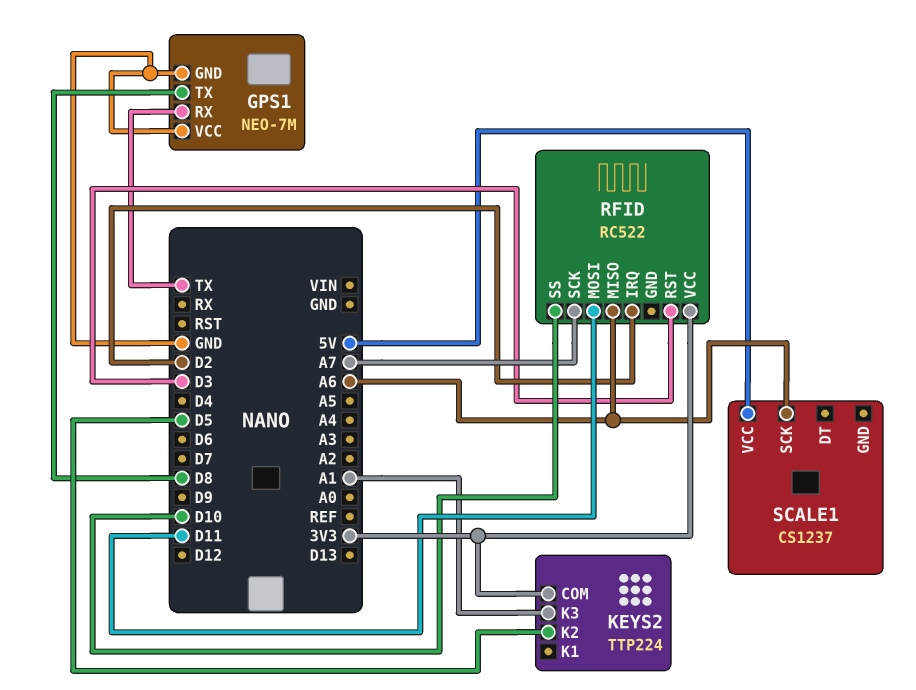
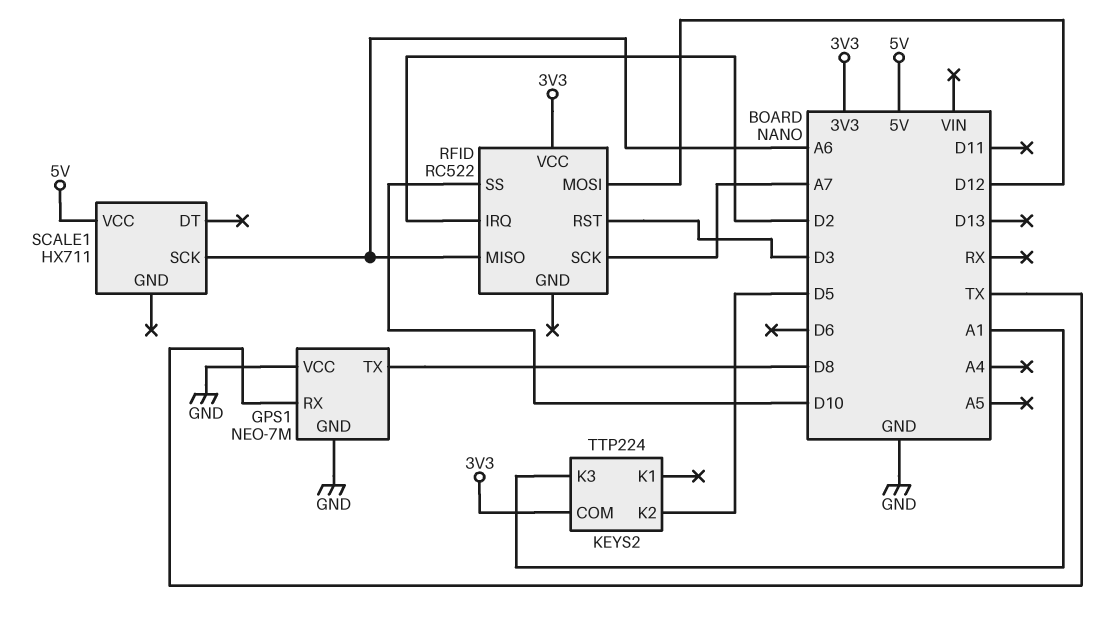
RFID pin MOSI: D11 -> D12
SCALE1: CS1237 -> HX711

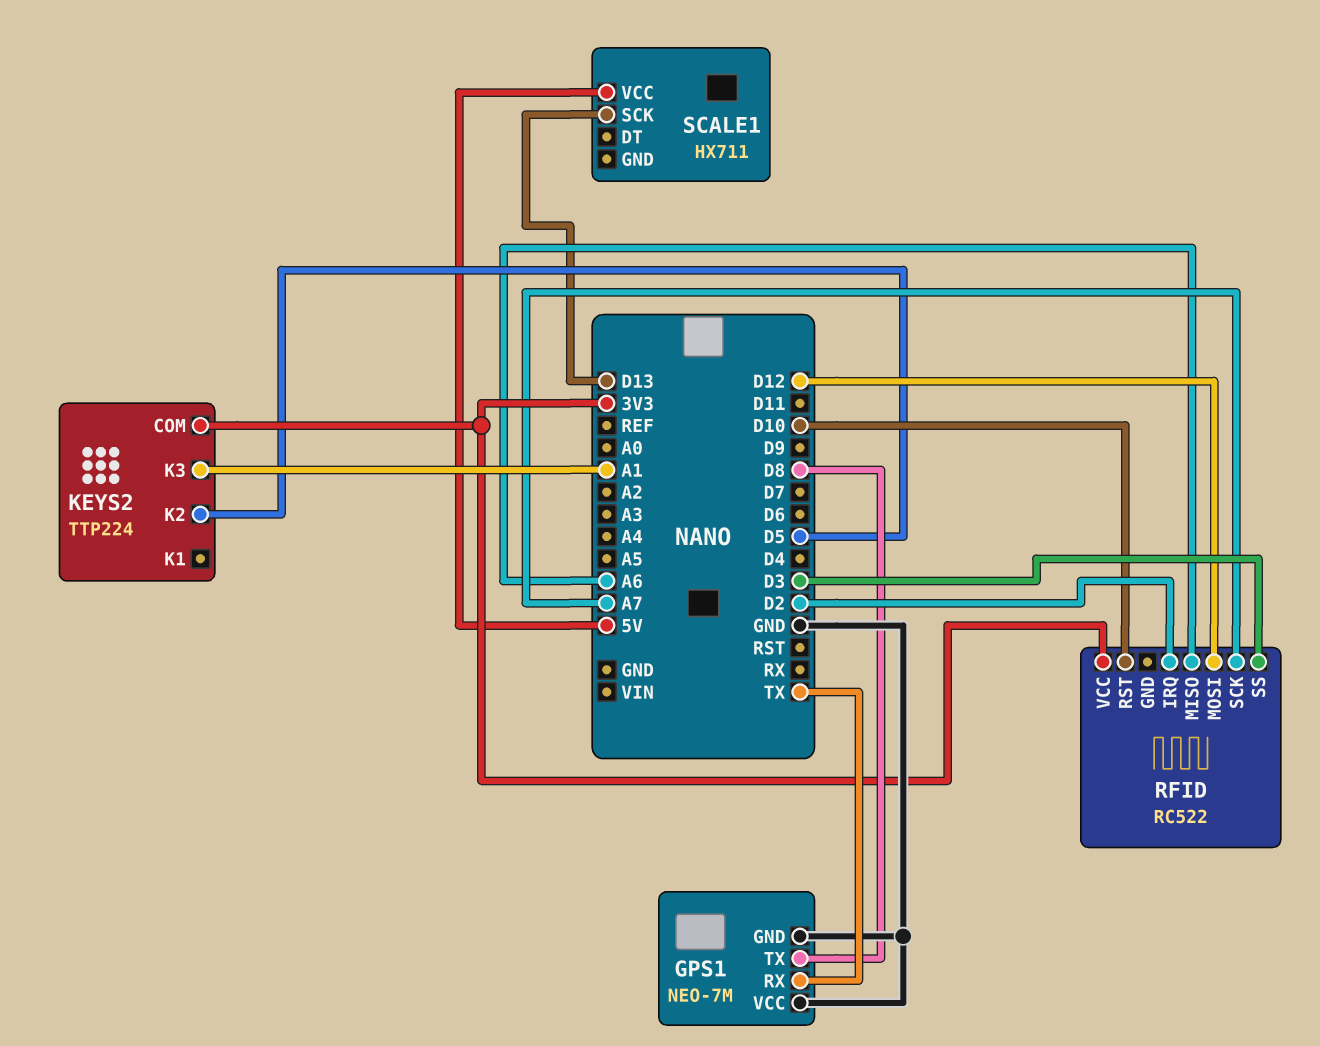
RFID pin RST: D3 -> D10
RFID pin SS: D10 -> D3
SCALE1 pin SCK: A6 -> D13

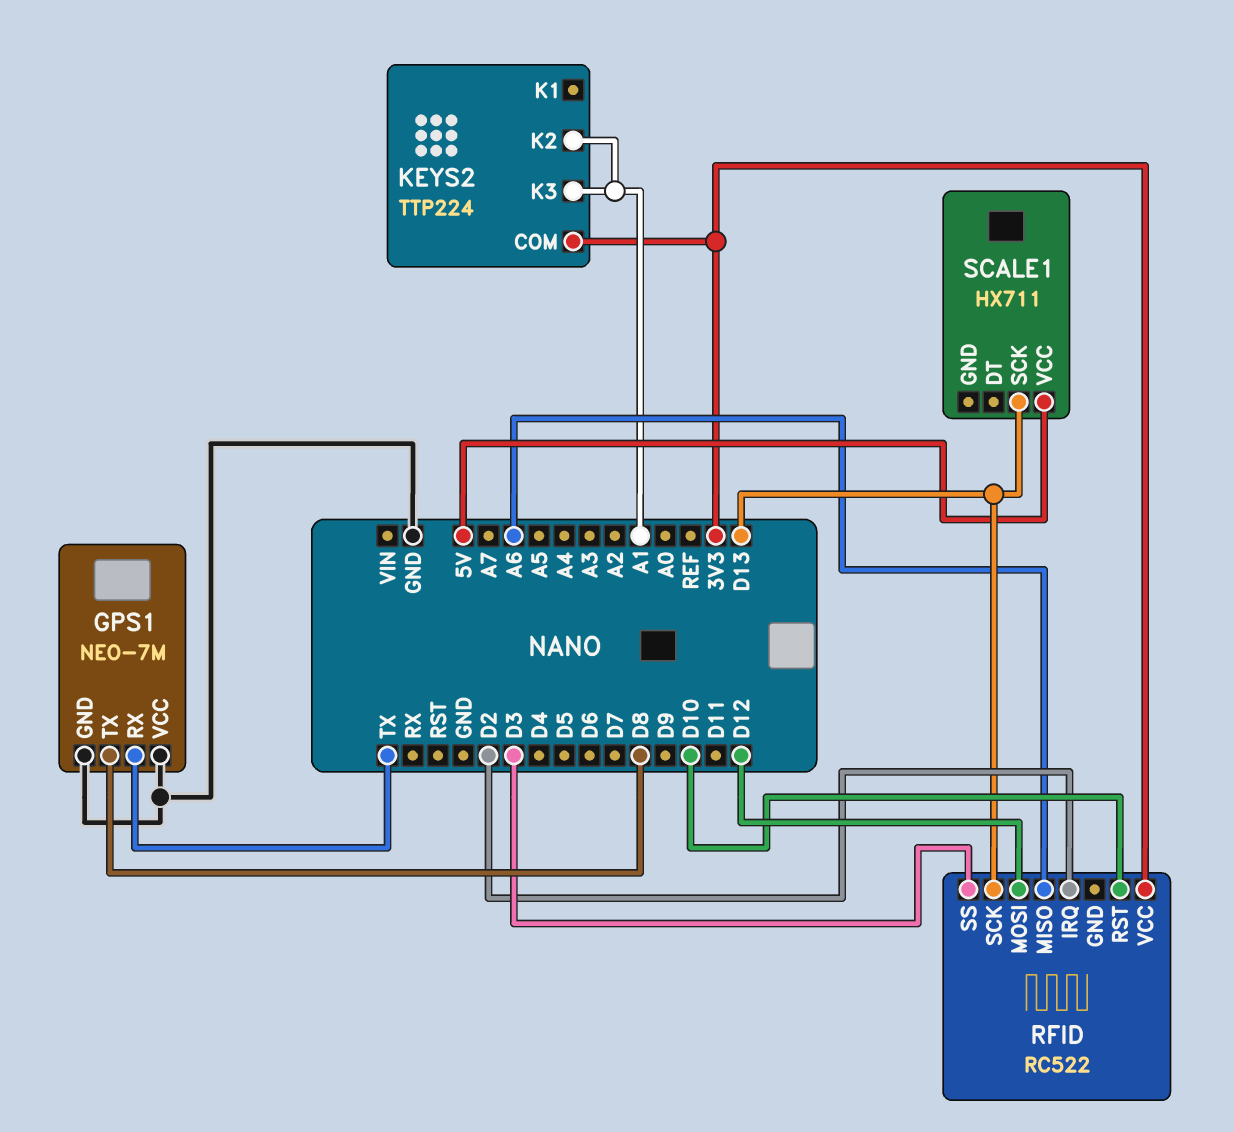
KEYS2 pin K2: D5 -> A1
RFID pin SCK: A7 -> D13

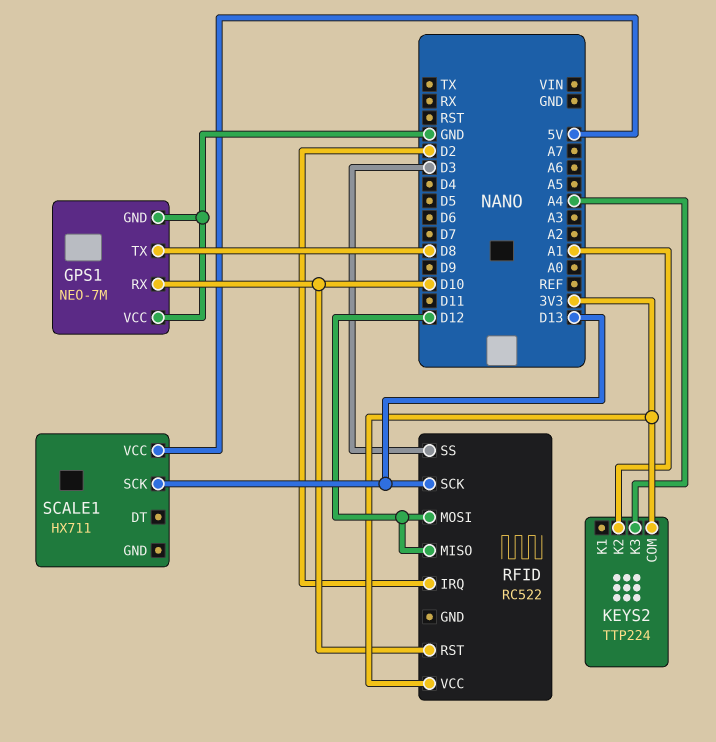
GPS1 pin RX: TX -> D10
KEYS2 pin K3: A1 -> A4
RFID pin MISO: A6 -> D12

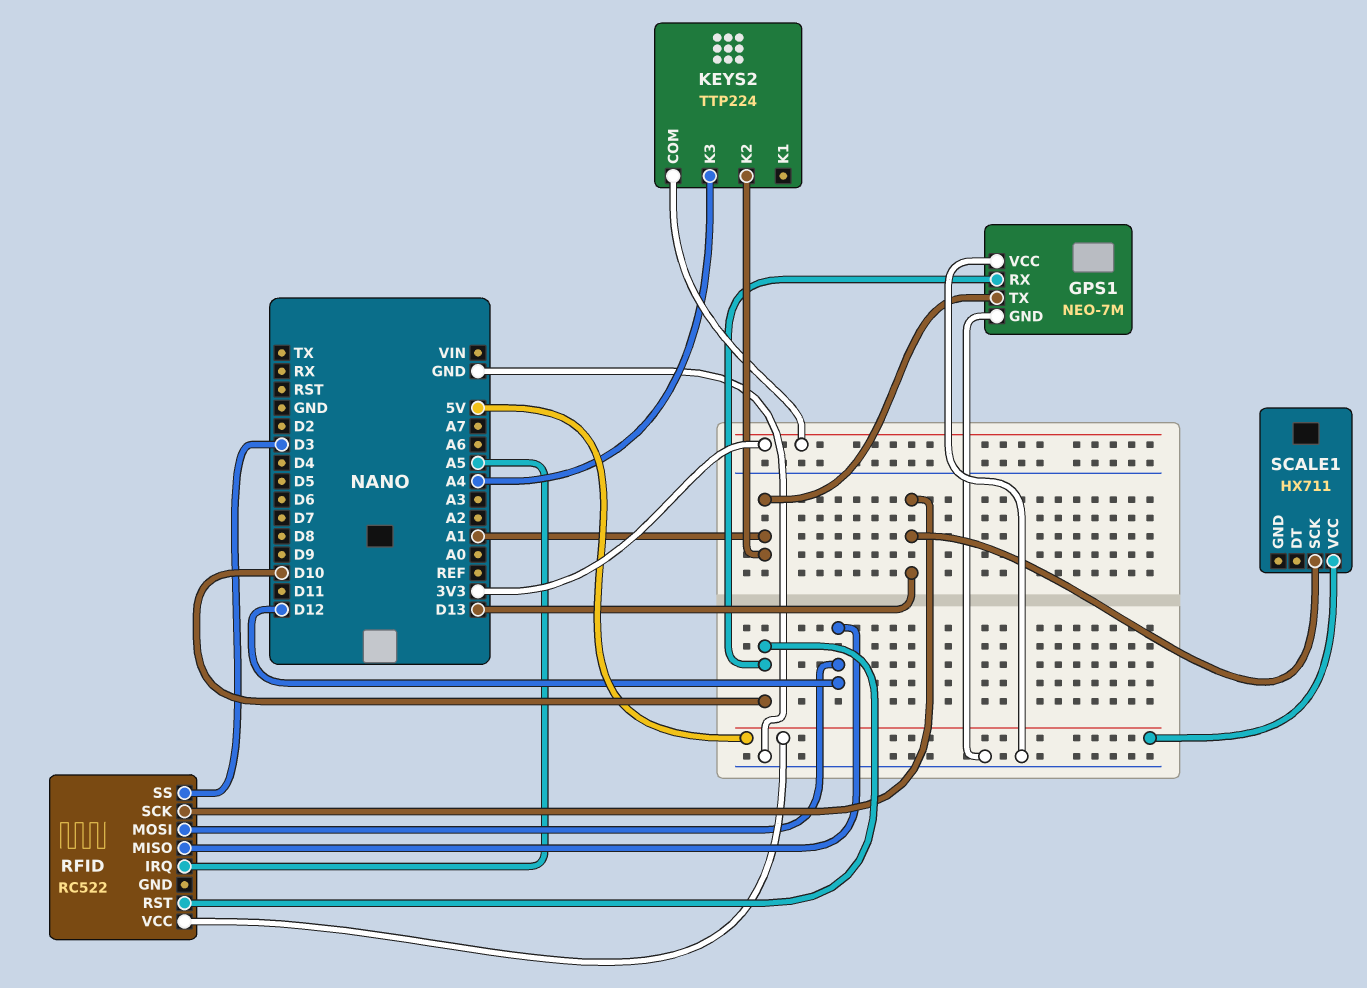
GPS1 pin TX: D8 -> A1
RFID pin IRQ: D2 -> A5
RFID pin VCC: 3V3 -> 5V

